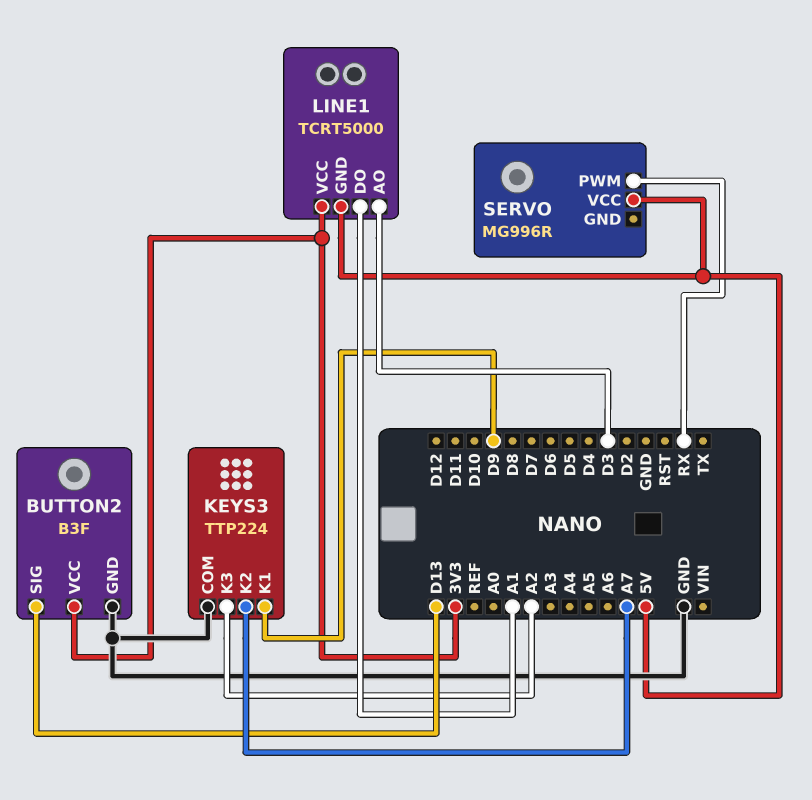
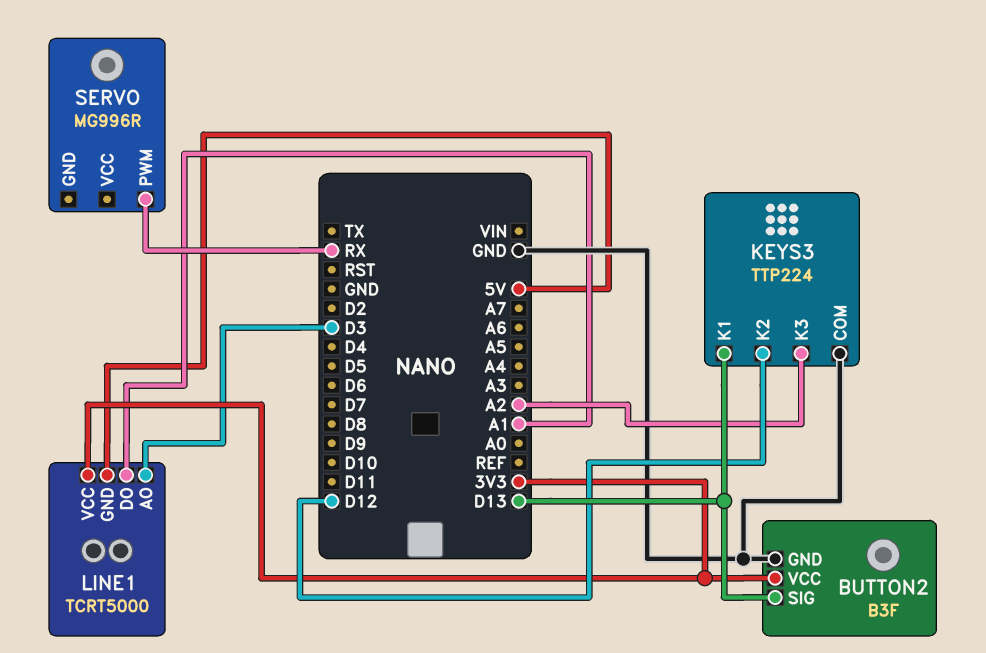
KEYS3 pin K1: D9 -> D13
KEYS3 pin K2: A7 -> D12
SERVO pin VCC: 5V -> none

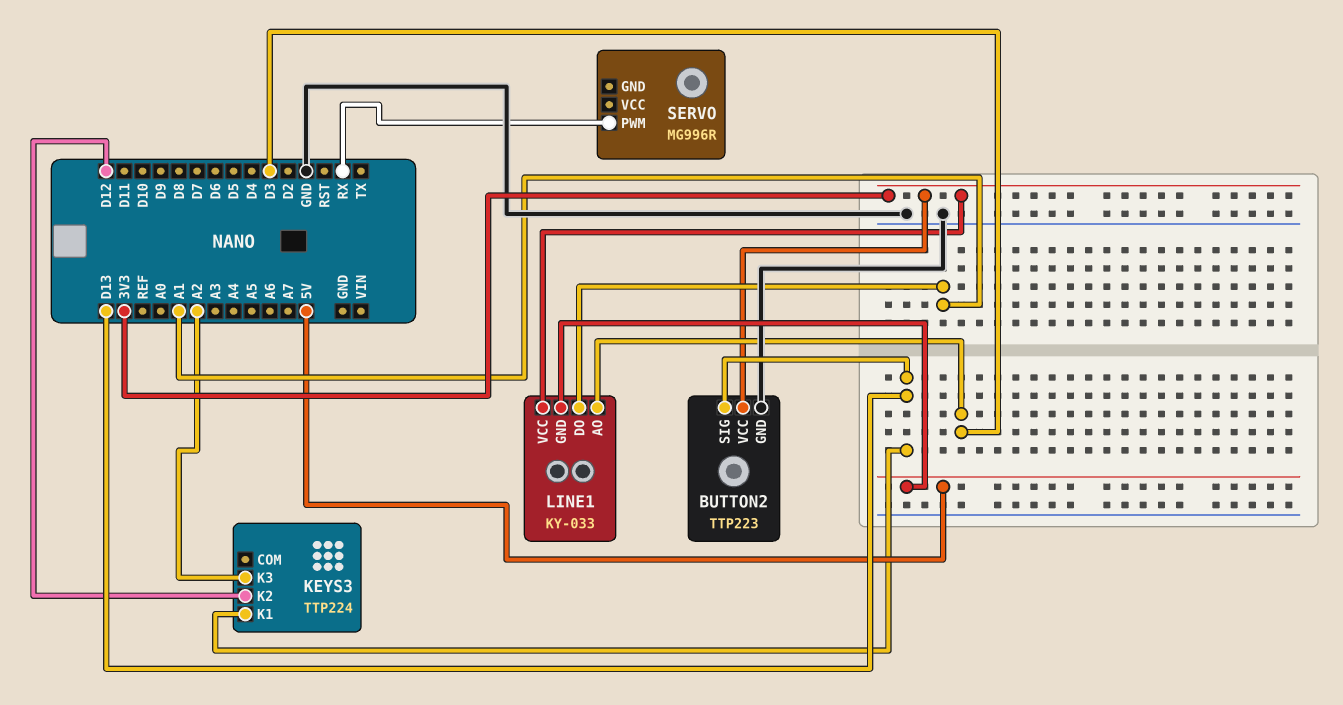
BUTTON2: B3F -> TTP223
KEYS3 pin COM: GND -> none
LINE1: TCRT5000 -> KY-033

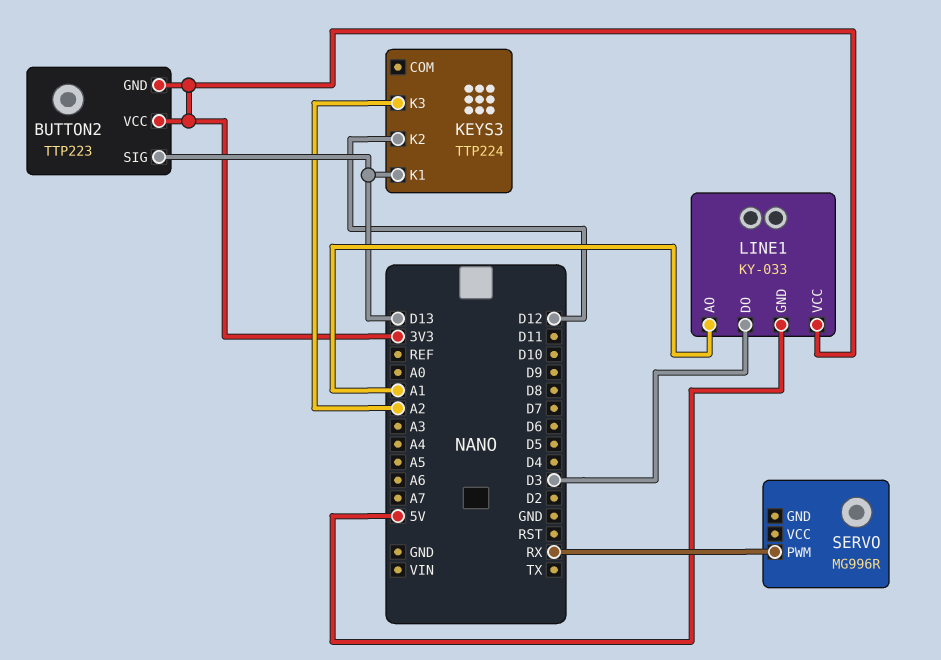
BUTTON2 pin GND: GND -> 3V3
LINE1 pin AO: D3 -> A1
LINE1 pin DO: A1 -> D3

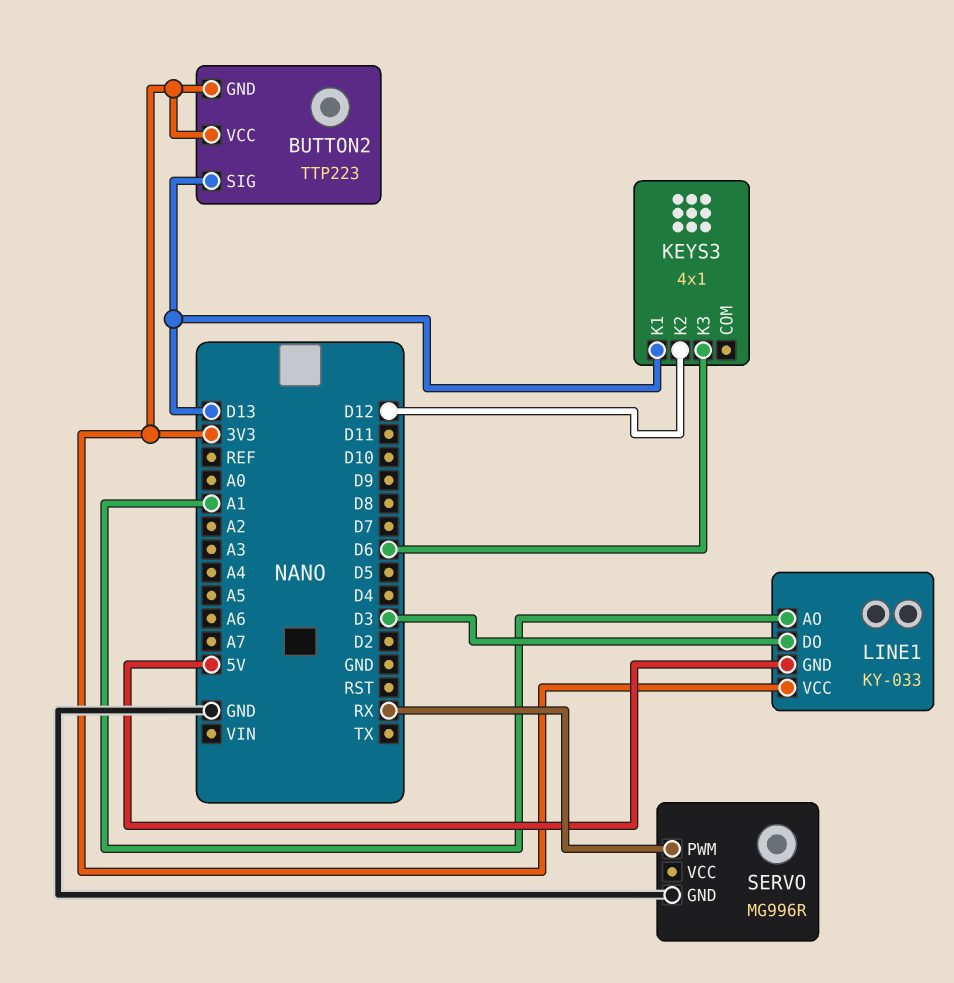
KEYS3: TTP224 -> 4x1
KEYS3 pin K3: A2 -> D6
SERVO pin GND: none -> GND

